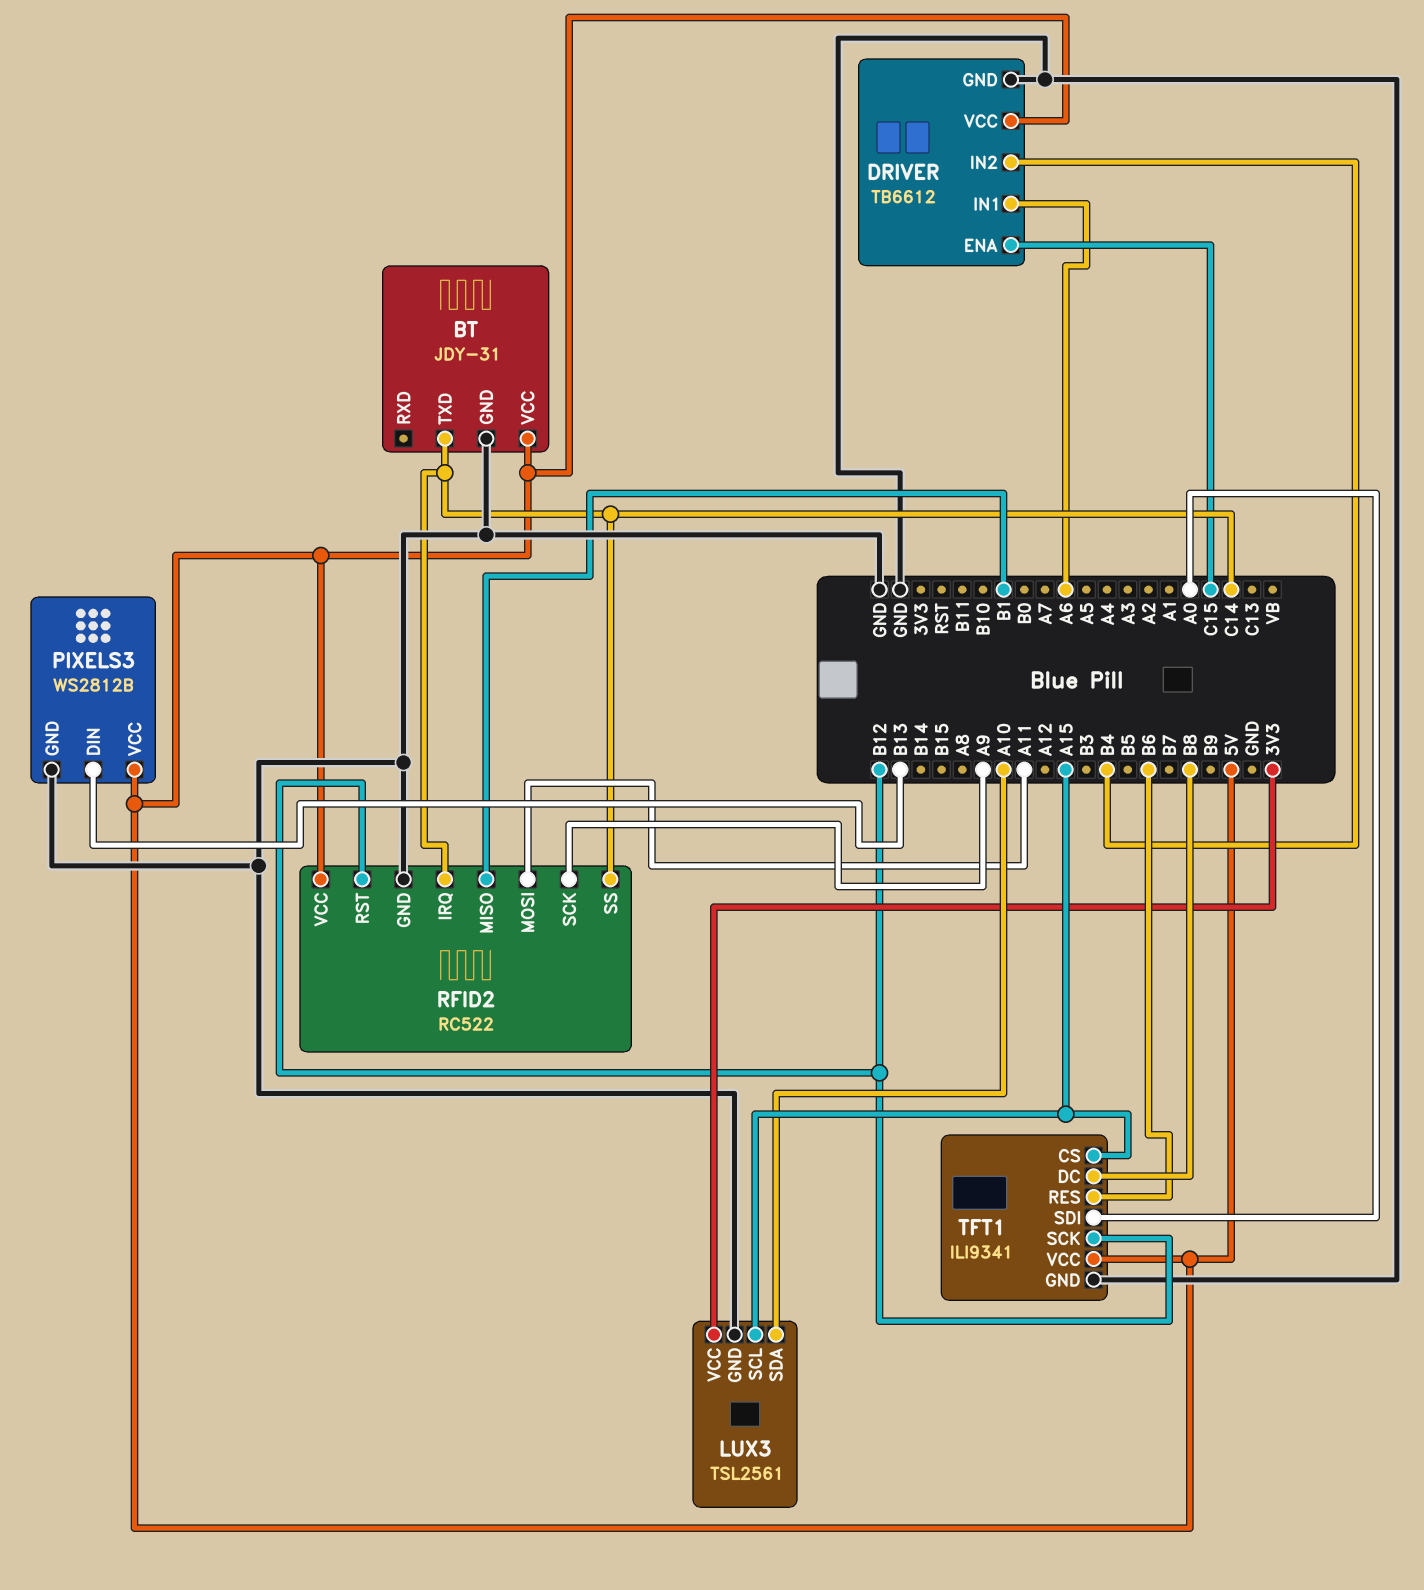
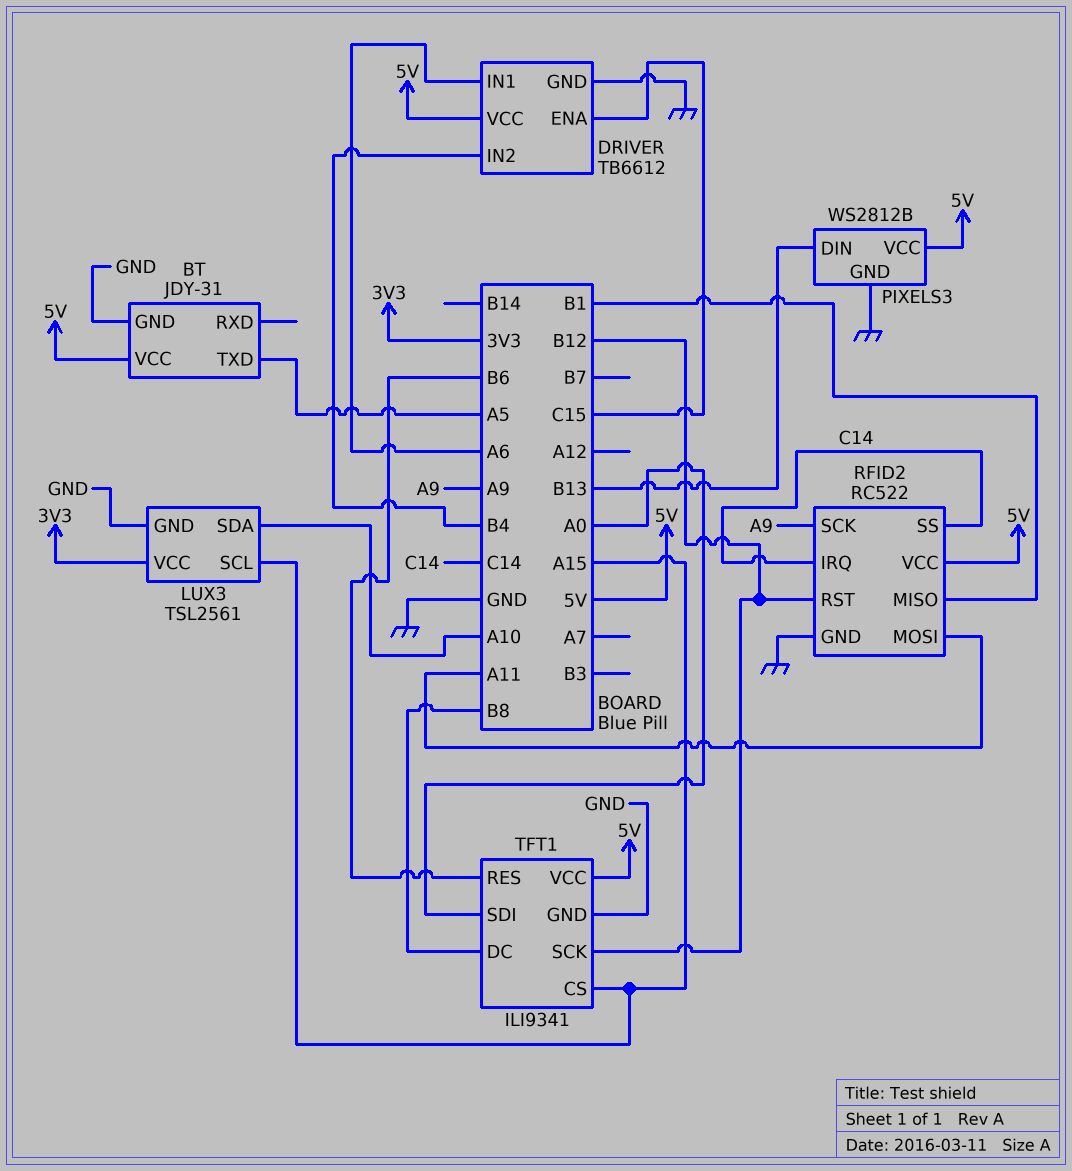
BT pin TXD: C14 -> A5

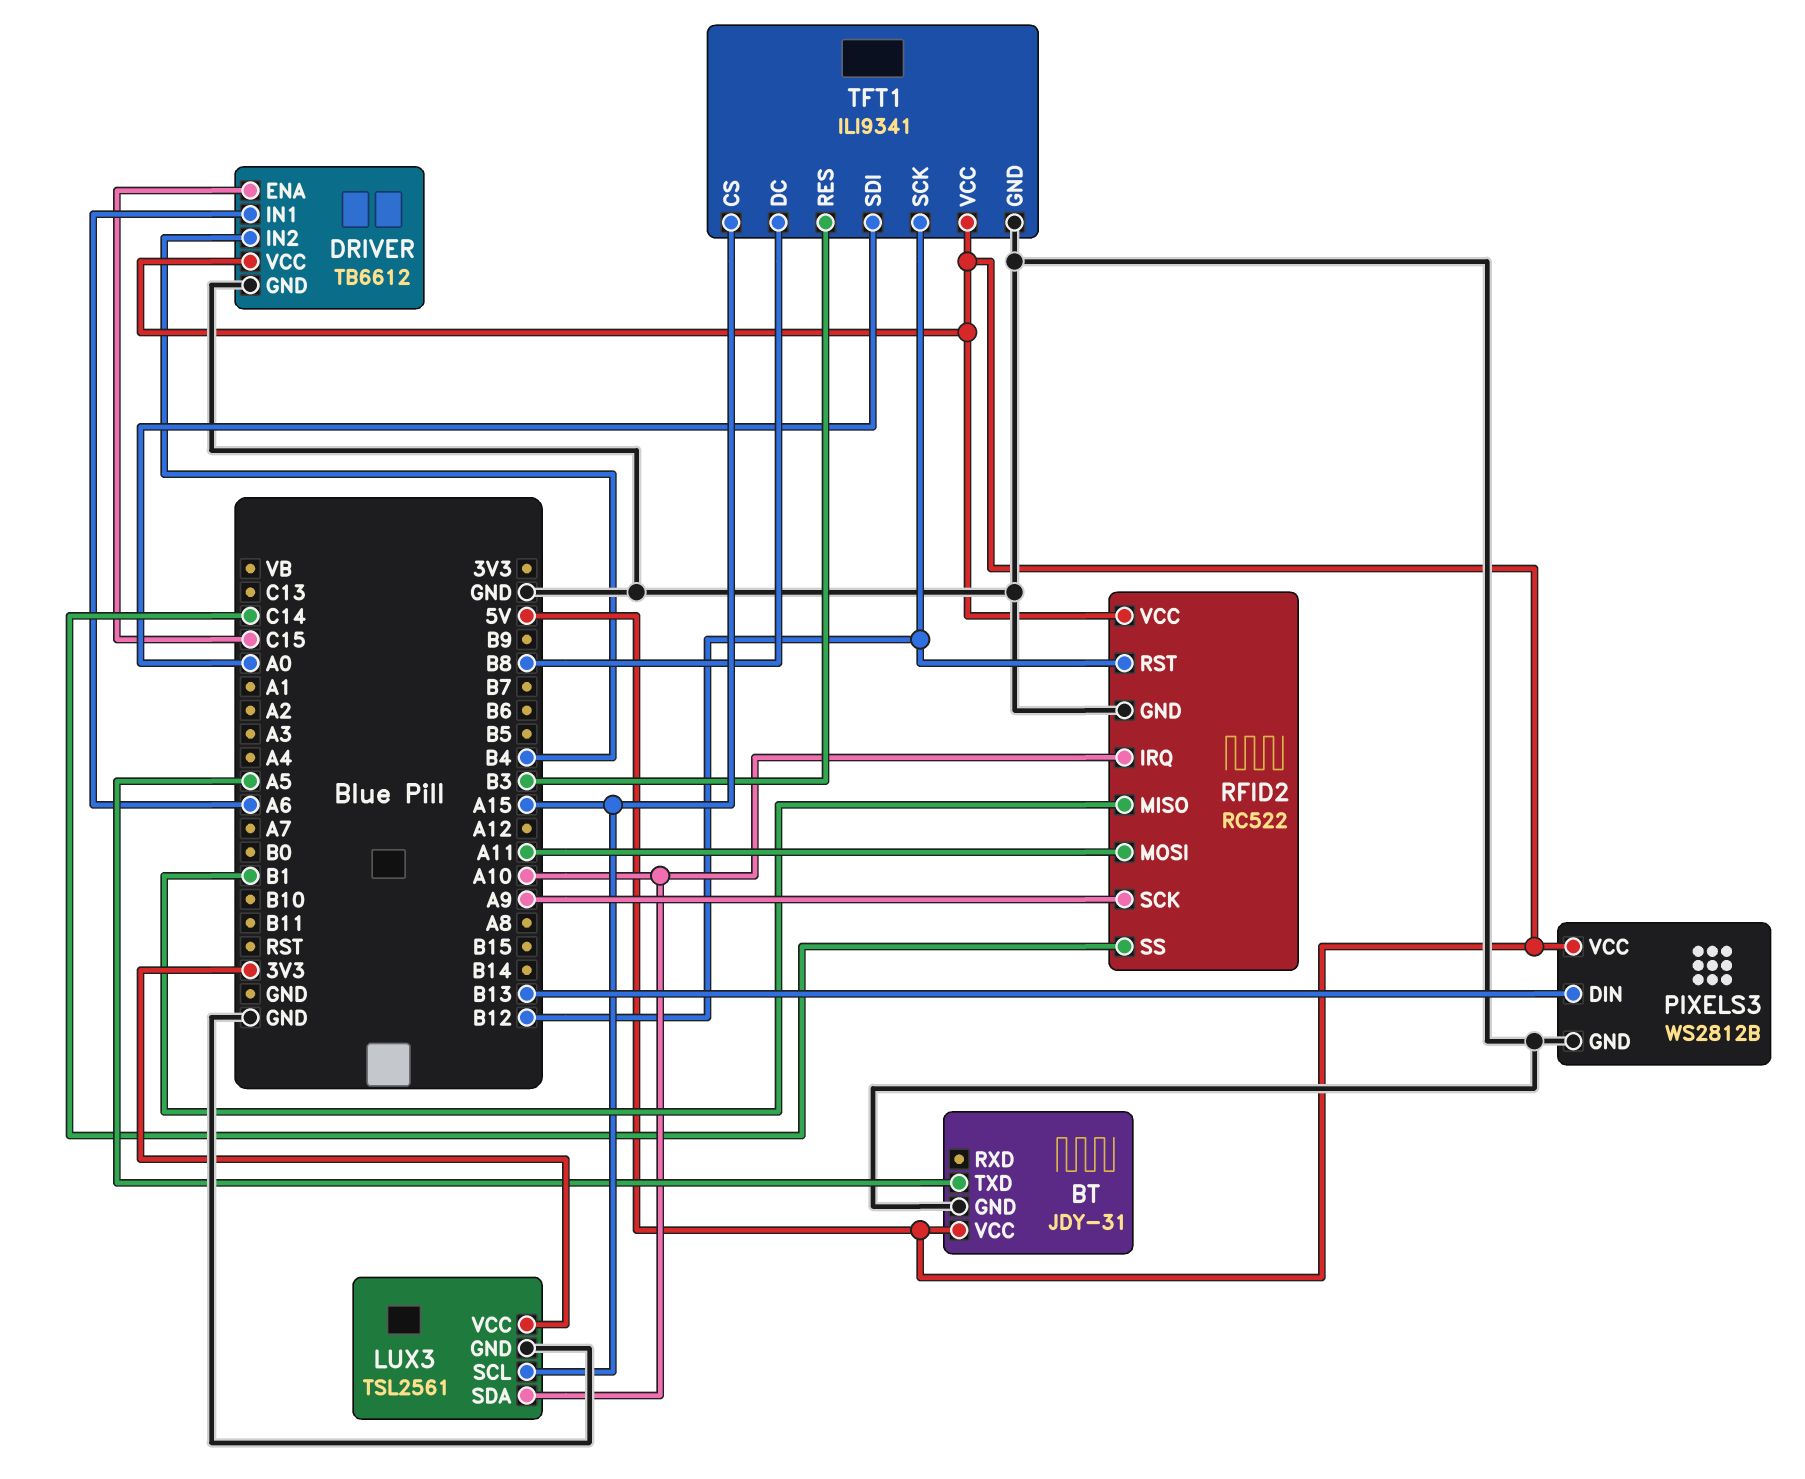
RFID2 pin IRQ: C14 -> A10
TFT1 pin RES: B6 -> B3

